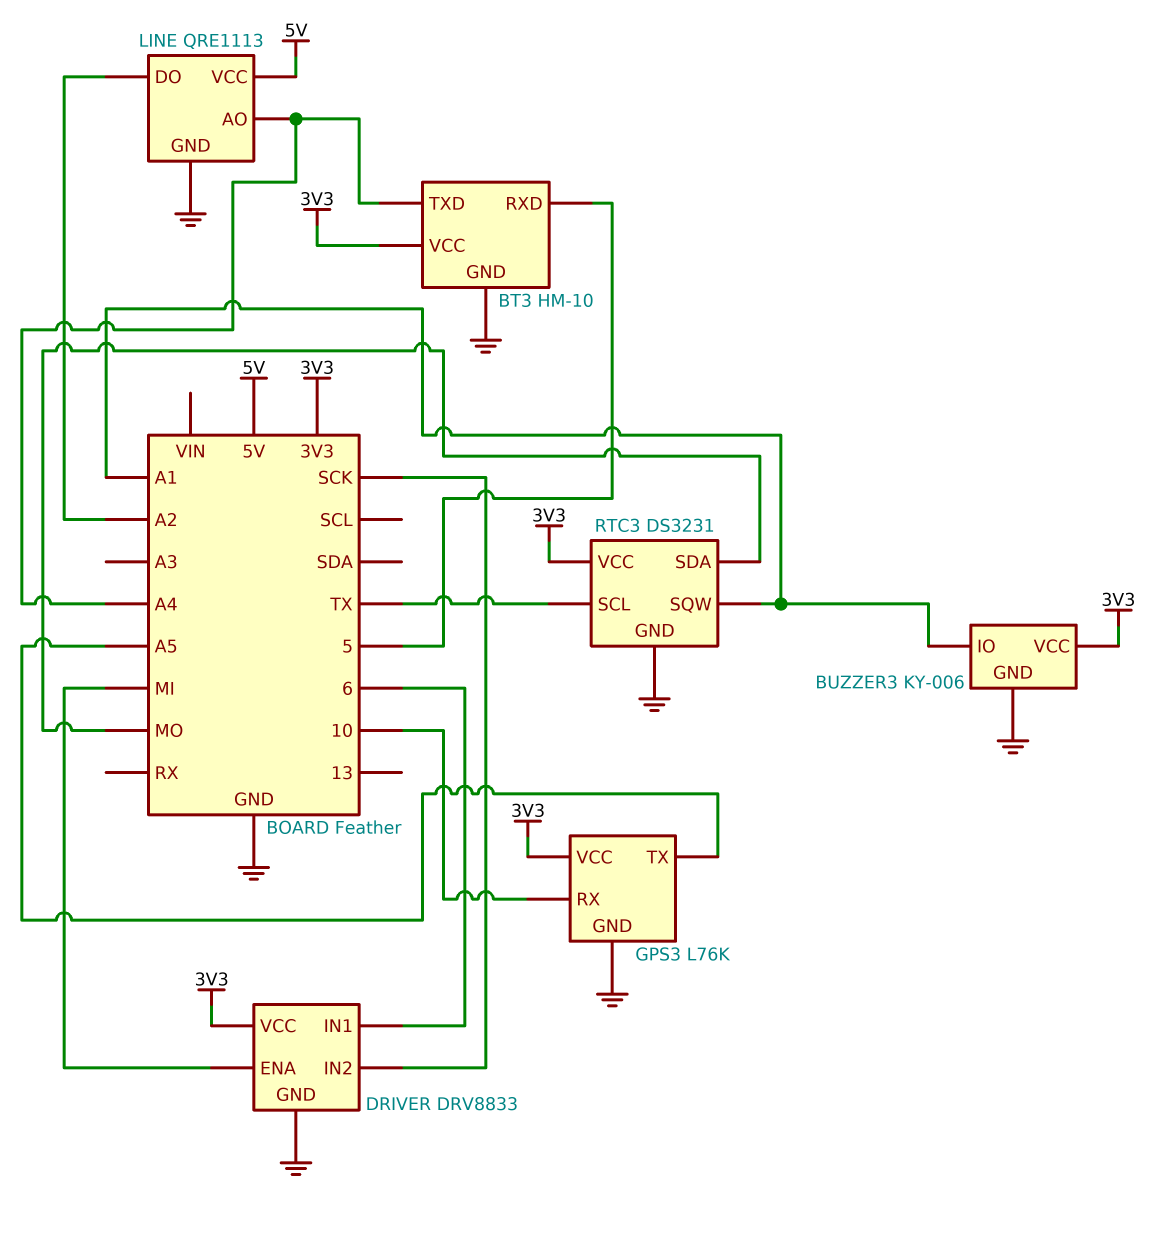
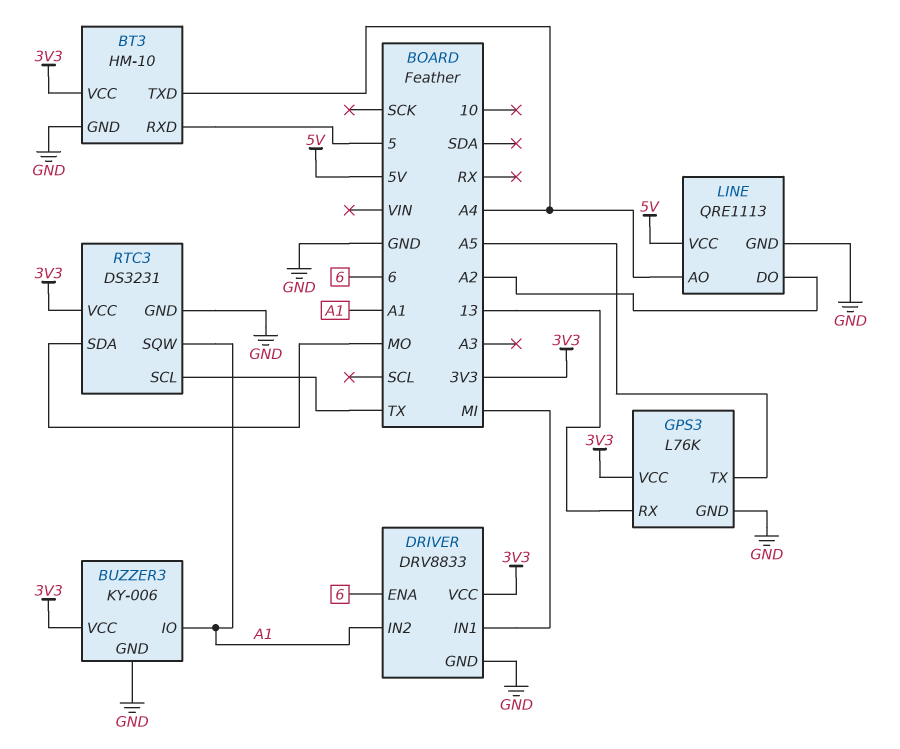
DRIVER pin ENA: MI -> 6
DRIVER pin IN1: 6 -> MI
DRIVER pin IN2: SCK -> A1
GPS3 pin RX: 10 -> 13

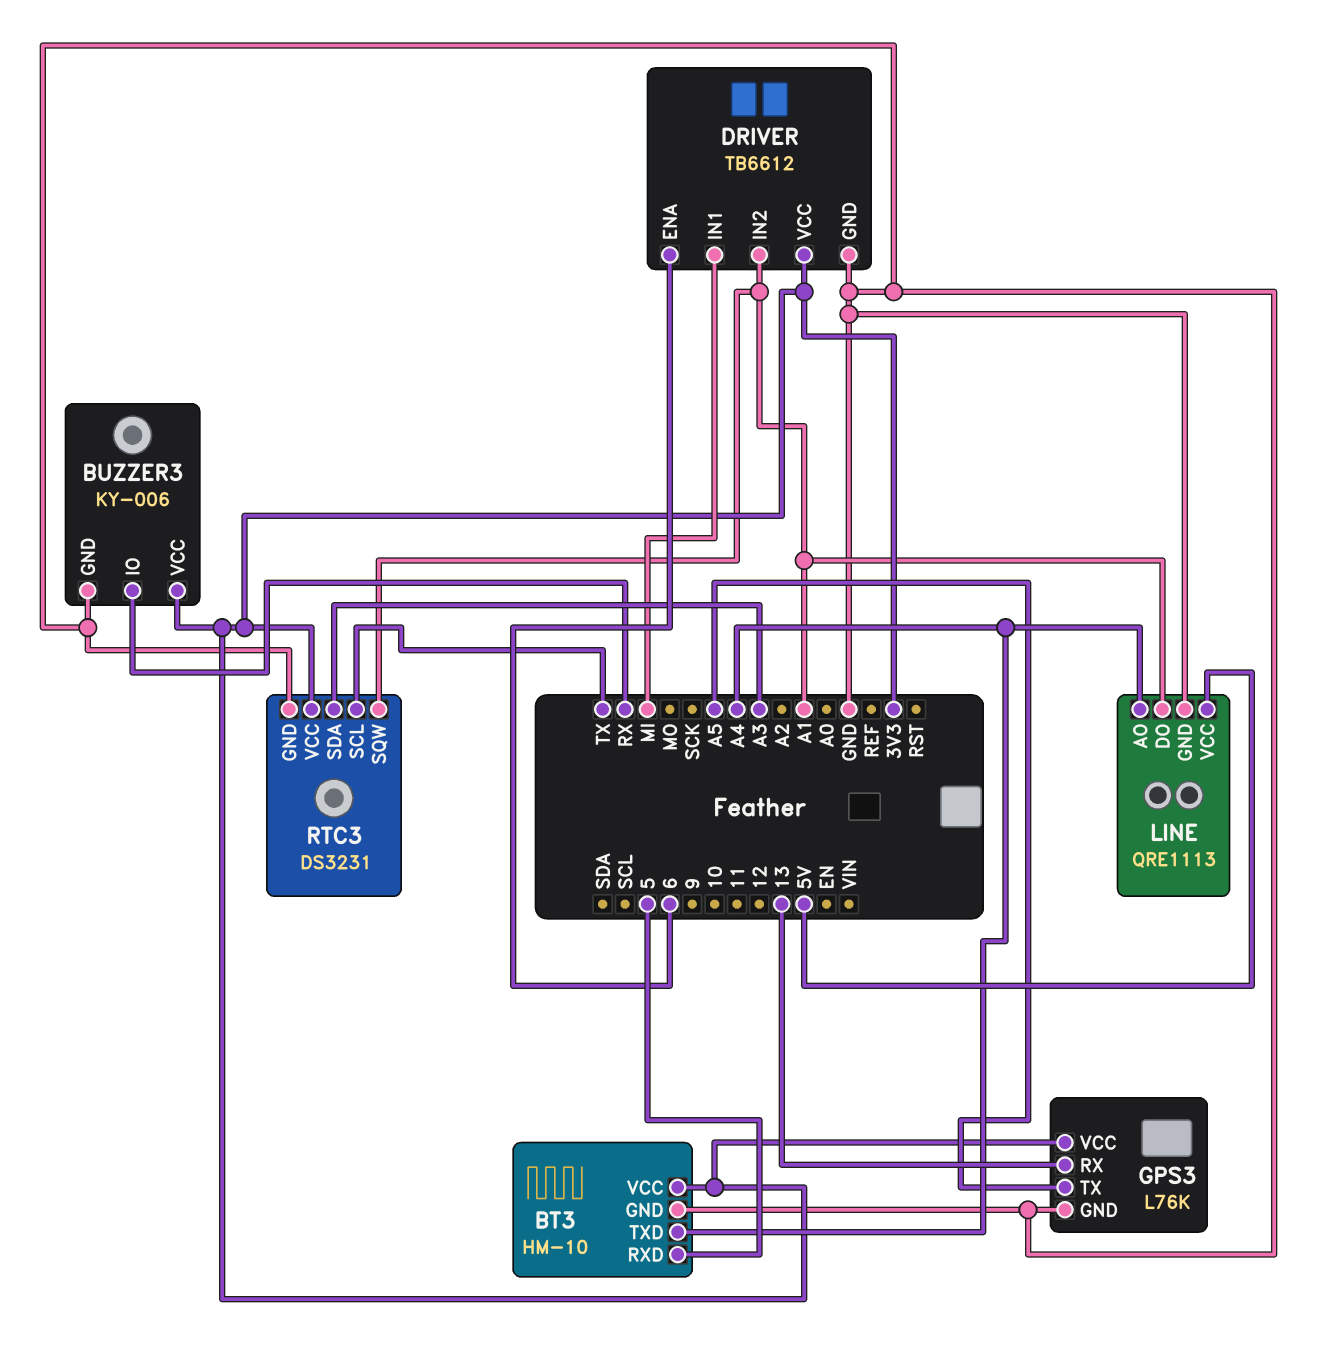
BUZZER3 pin IO: A1 -> RX
DRIVER: DRV8833 -> TB6612
LINE pin DO: A2 -> A1
RTC3 pin SDA: MO -> A3

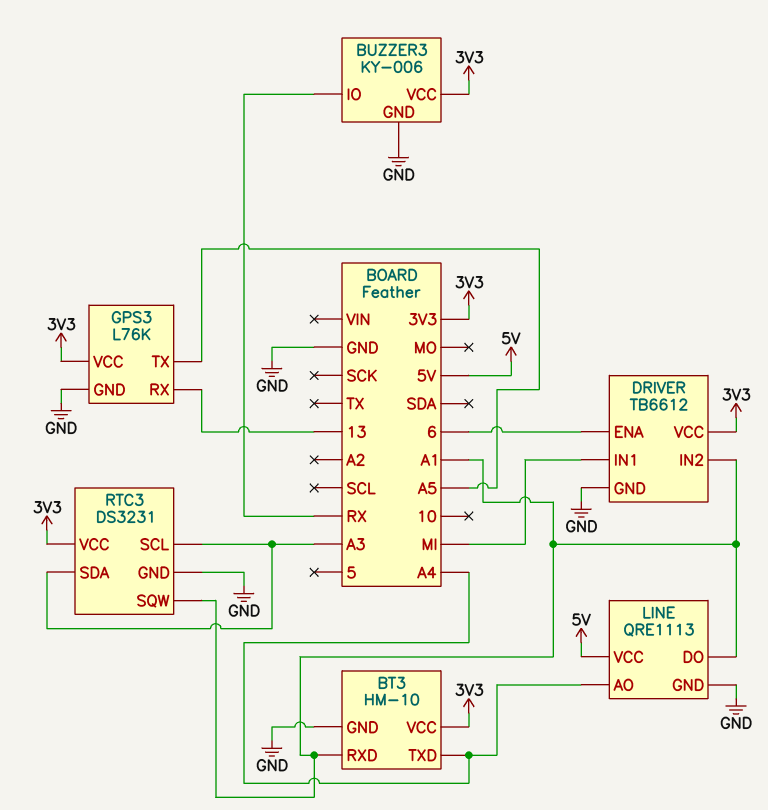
BT3 pin RXD: 5 -> A1
RTC3 pin SCL: TX -> A3

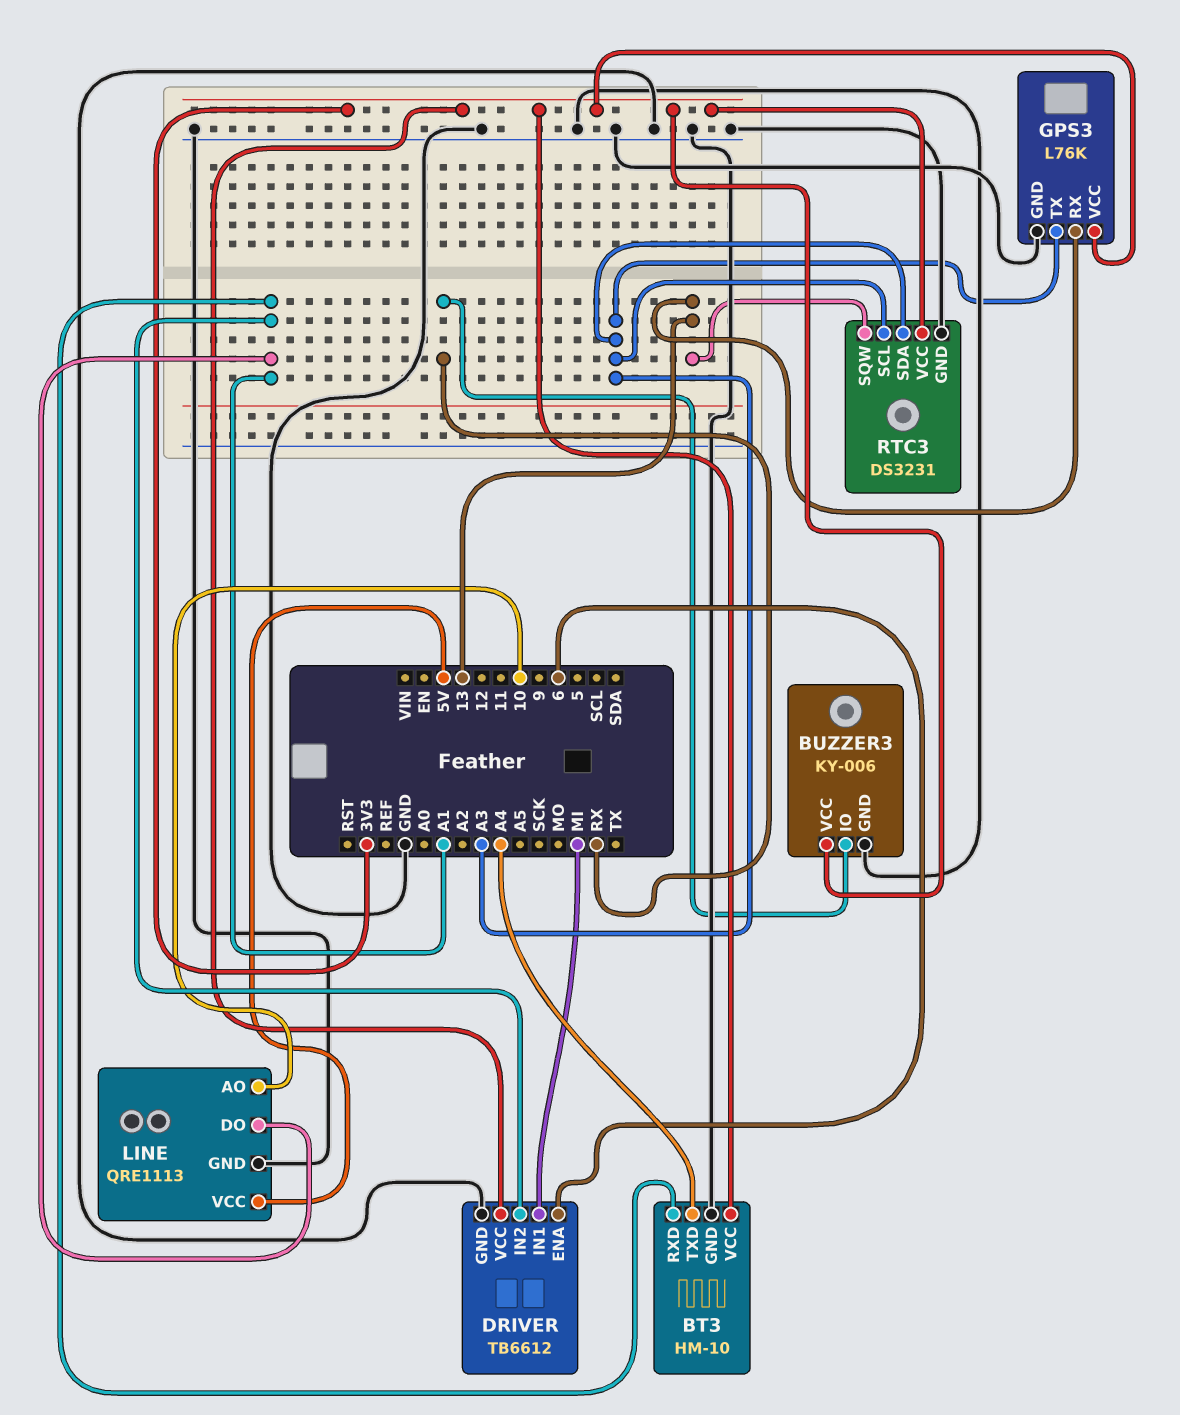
GPS3 pin TX: A5 -> A3
LINE pin AO: A4 -> 10
RTC3 pin SQW: A1 -> 13

